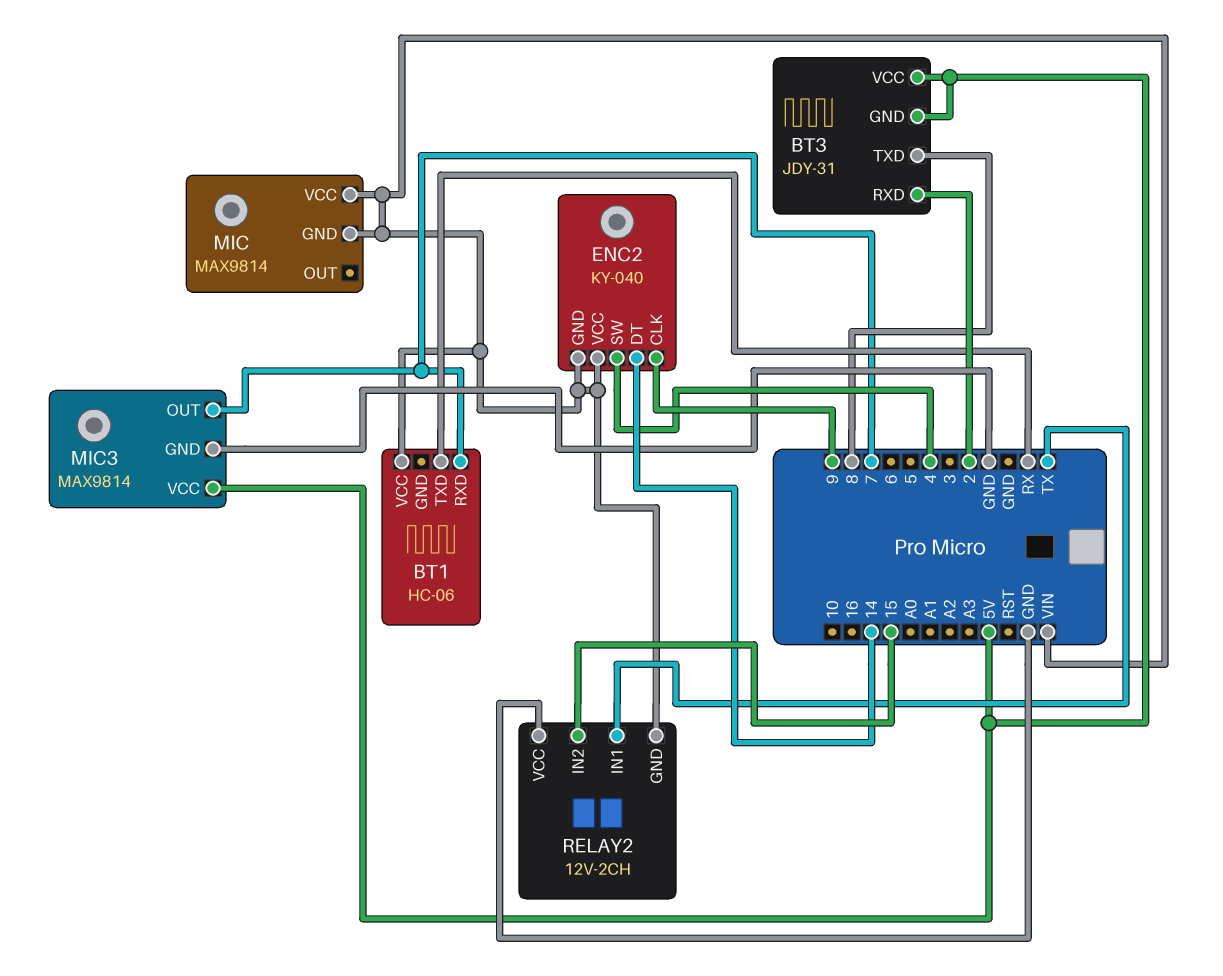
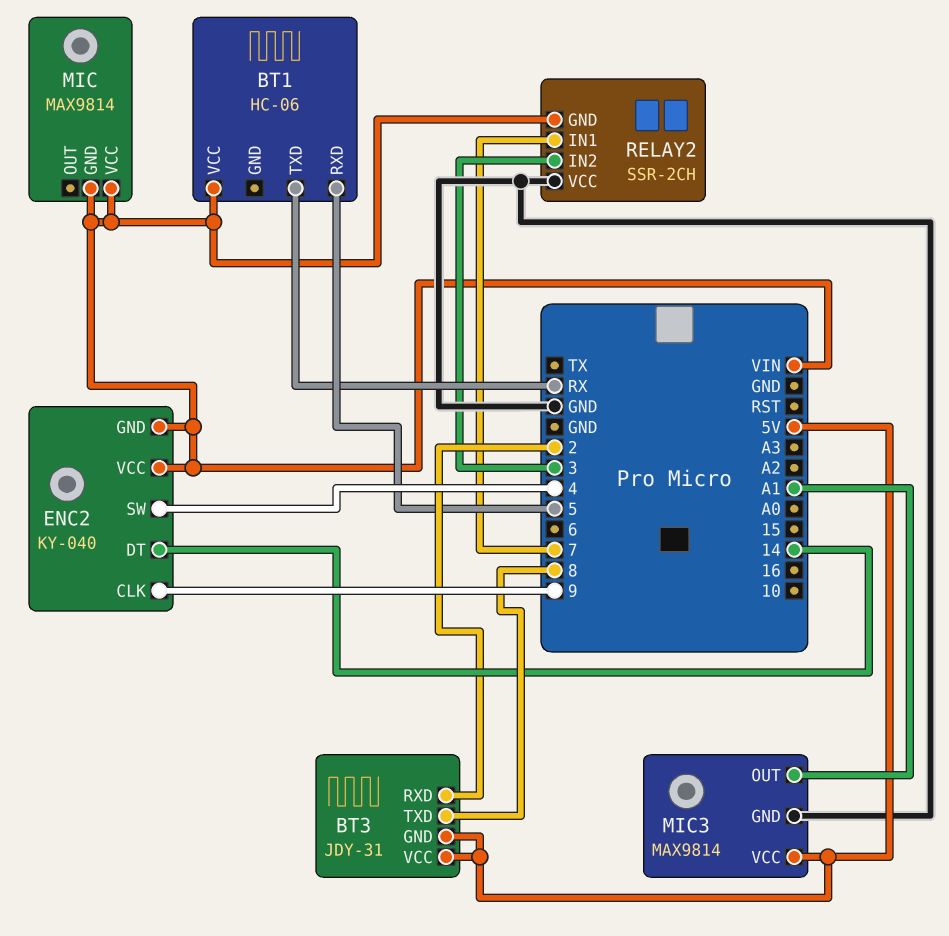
BT1 pin RXD: 7 -> 5
MIC3 pin OUT: 7 -> A1
RELAY2: 12V-2CH -> SSR-2CH
RELAY2 pin IN1: TX -> 7
RELAY2 pin IN2: 15 -> 3

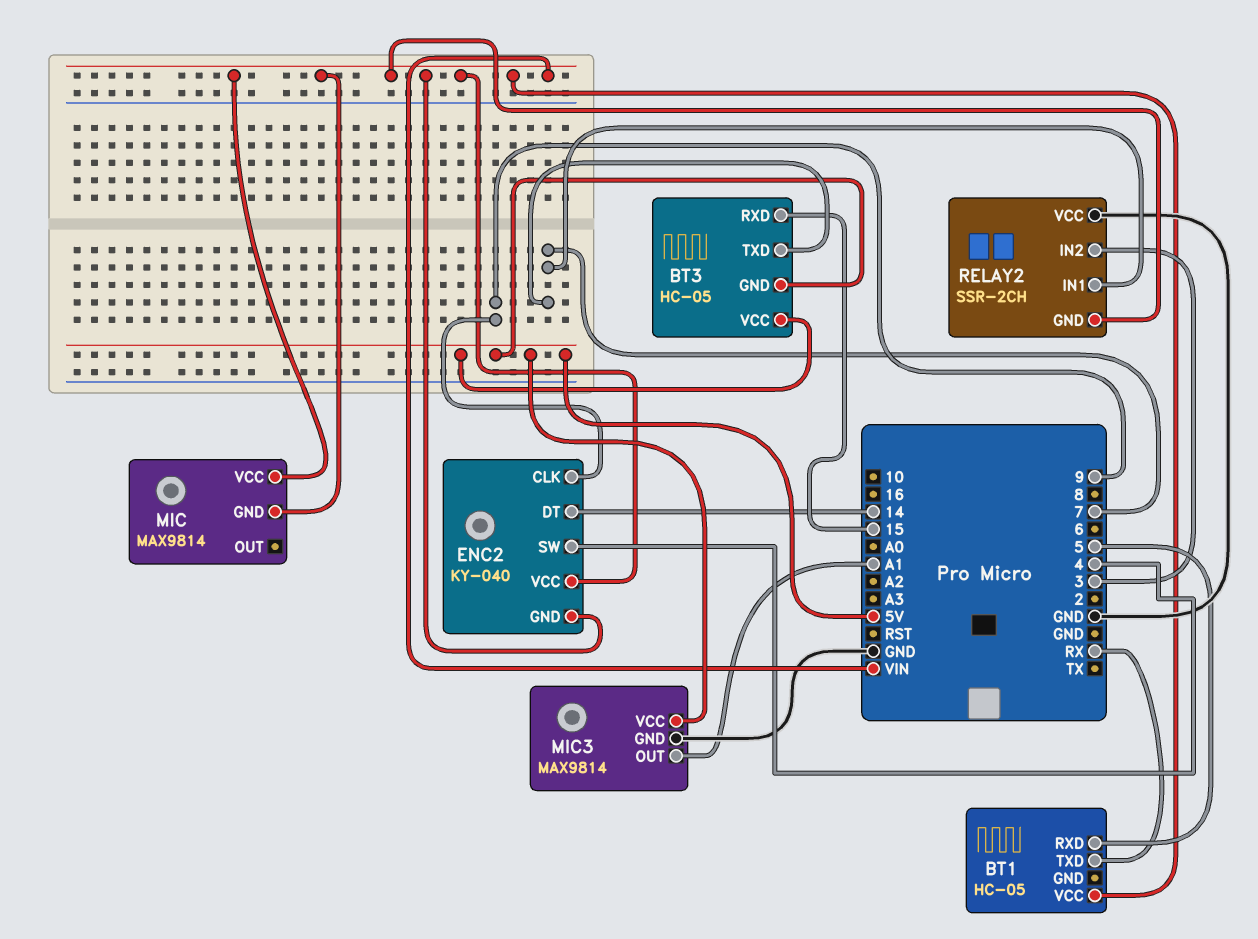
BT1: HC-06 -> HC-05
BT3: JDY-31 -> HC-05
BT3 pin RXD: 2 -> 15
BT3 pin TXD: 8 -> 7

